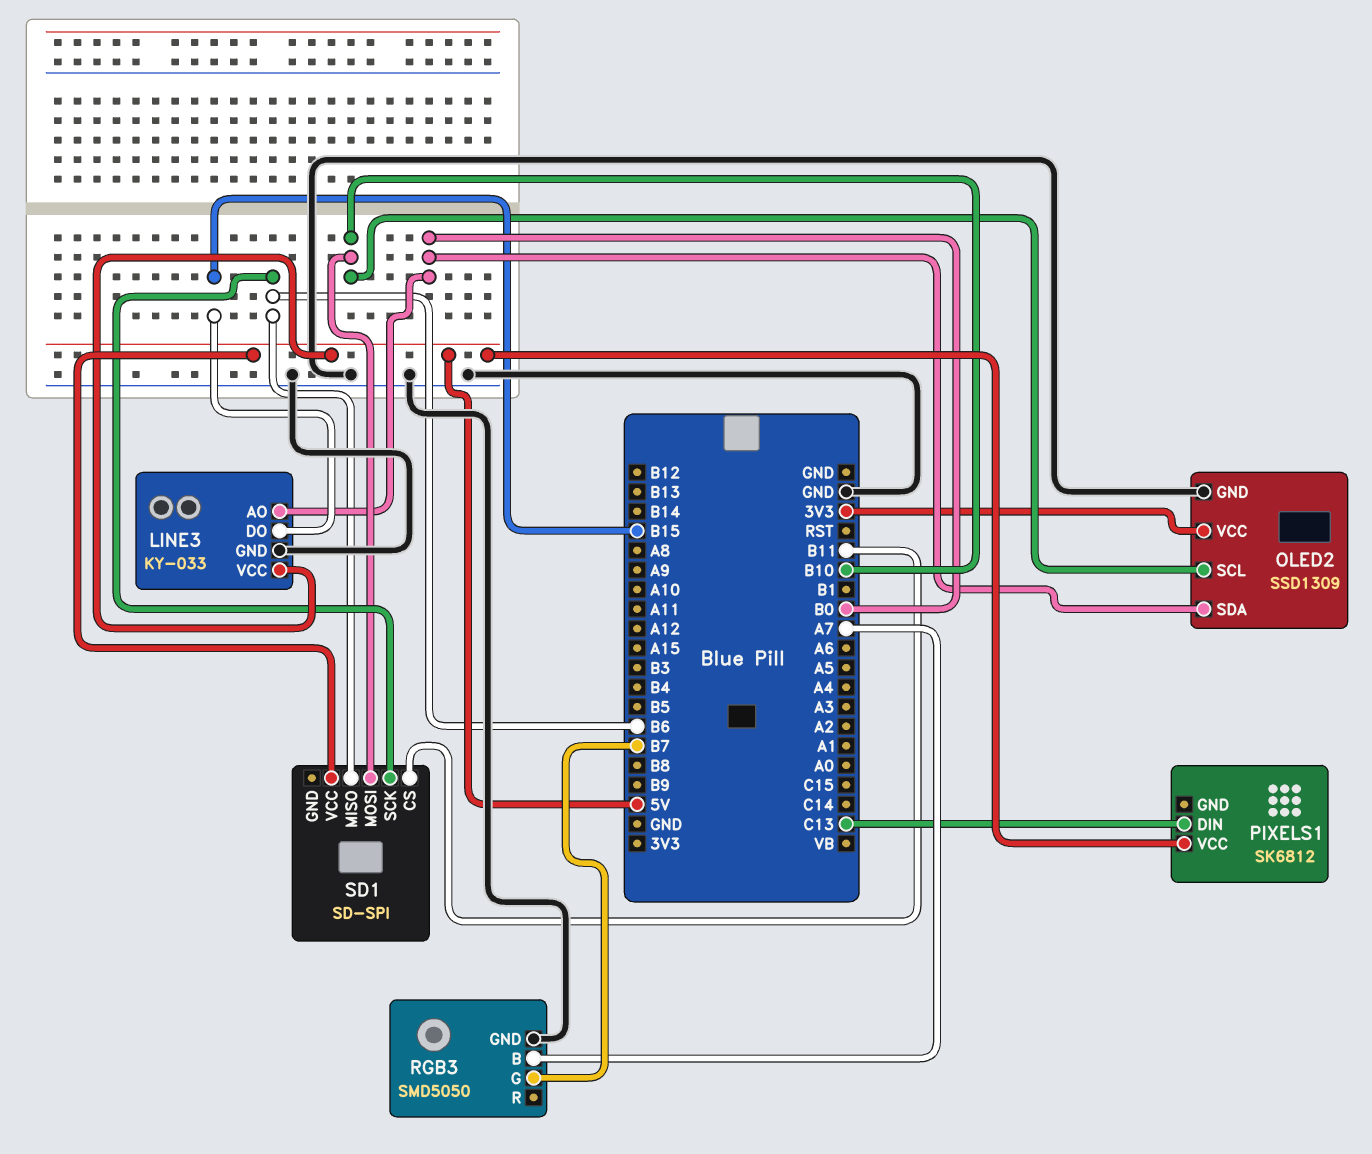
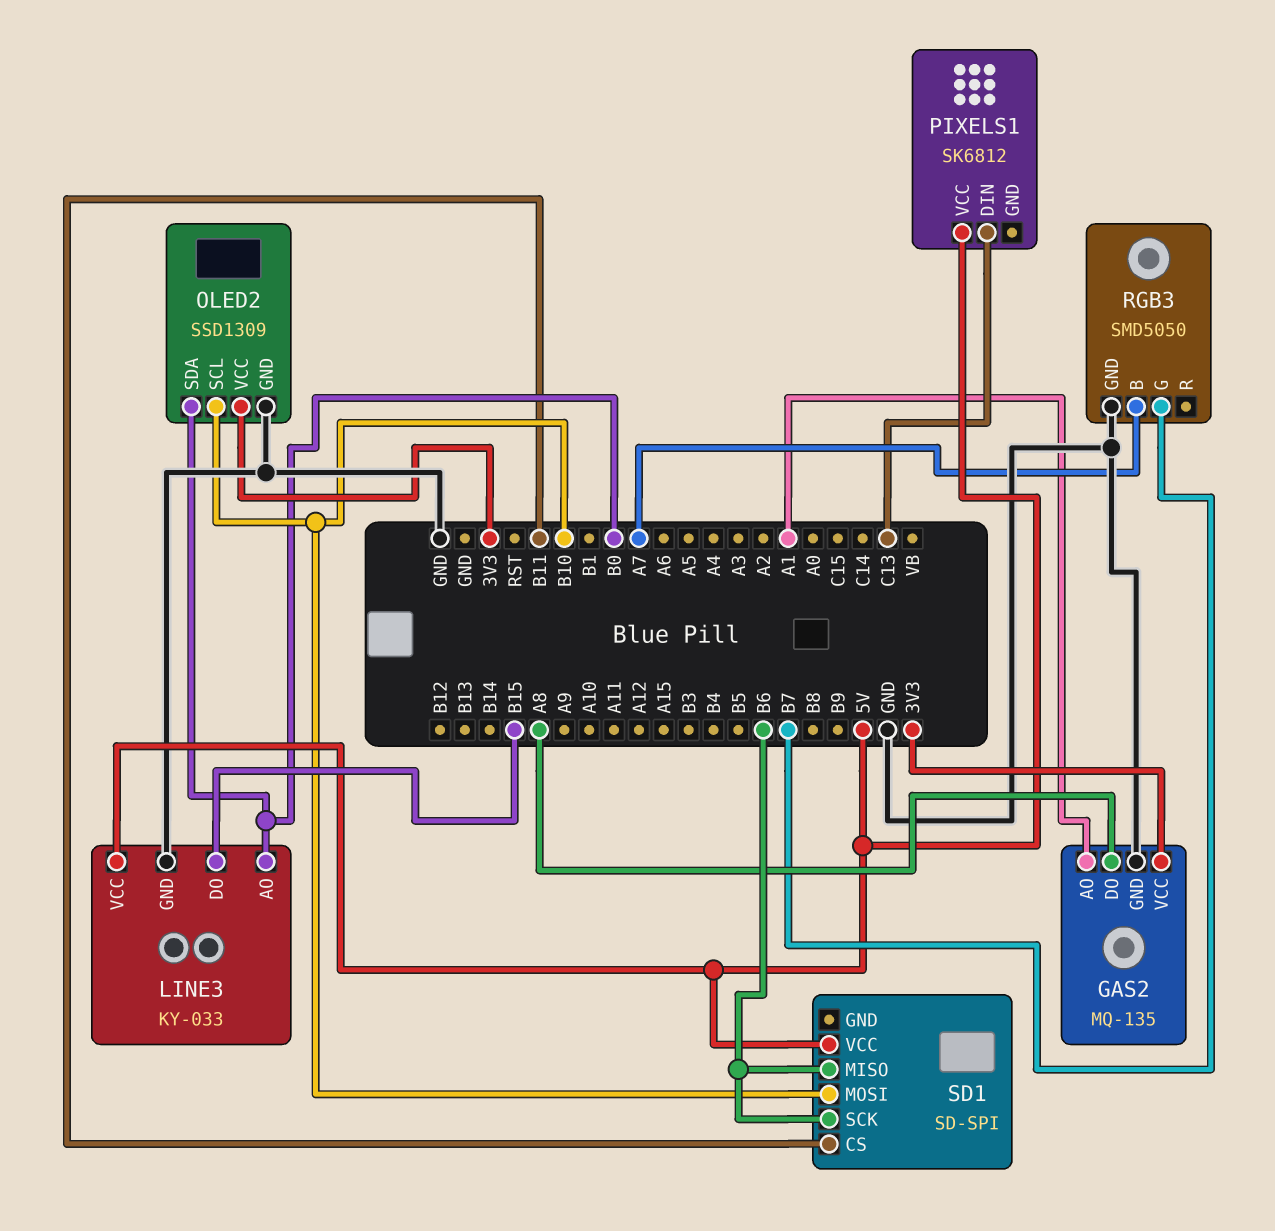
GAS2: none -> MQ-135
GAS2 pin AO: none -> A1
GAS2 pin DO: none -> A8
GAS2 pin GND: none -> GND
GAS2 pin VCC: none -> 3V3

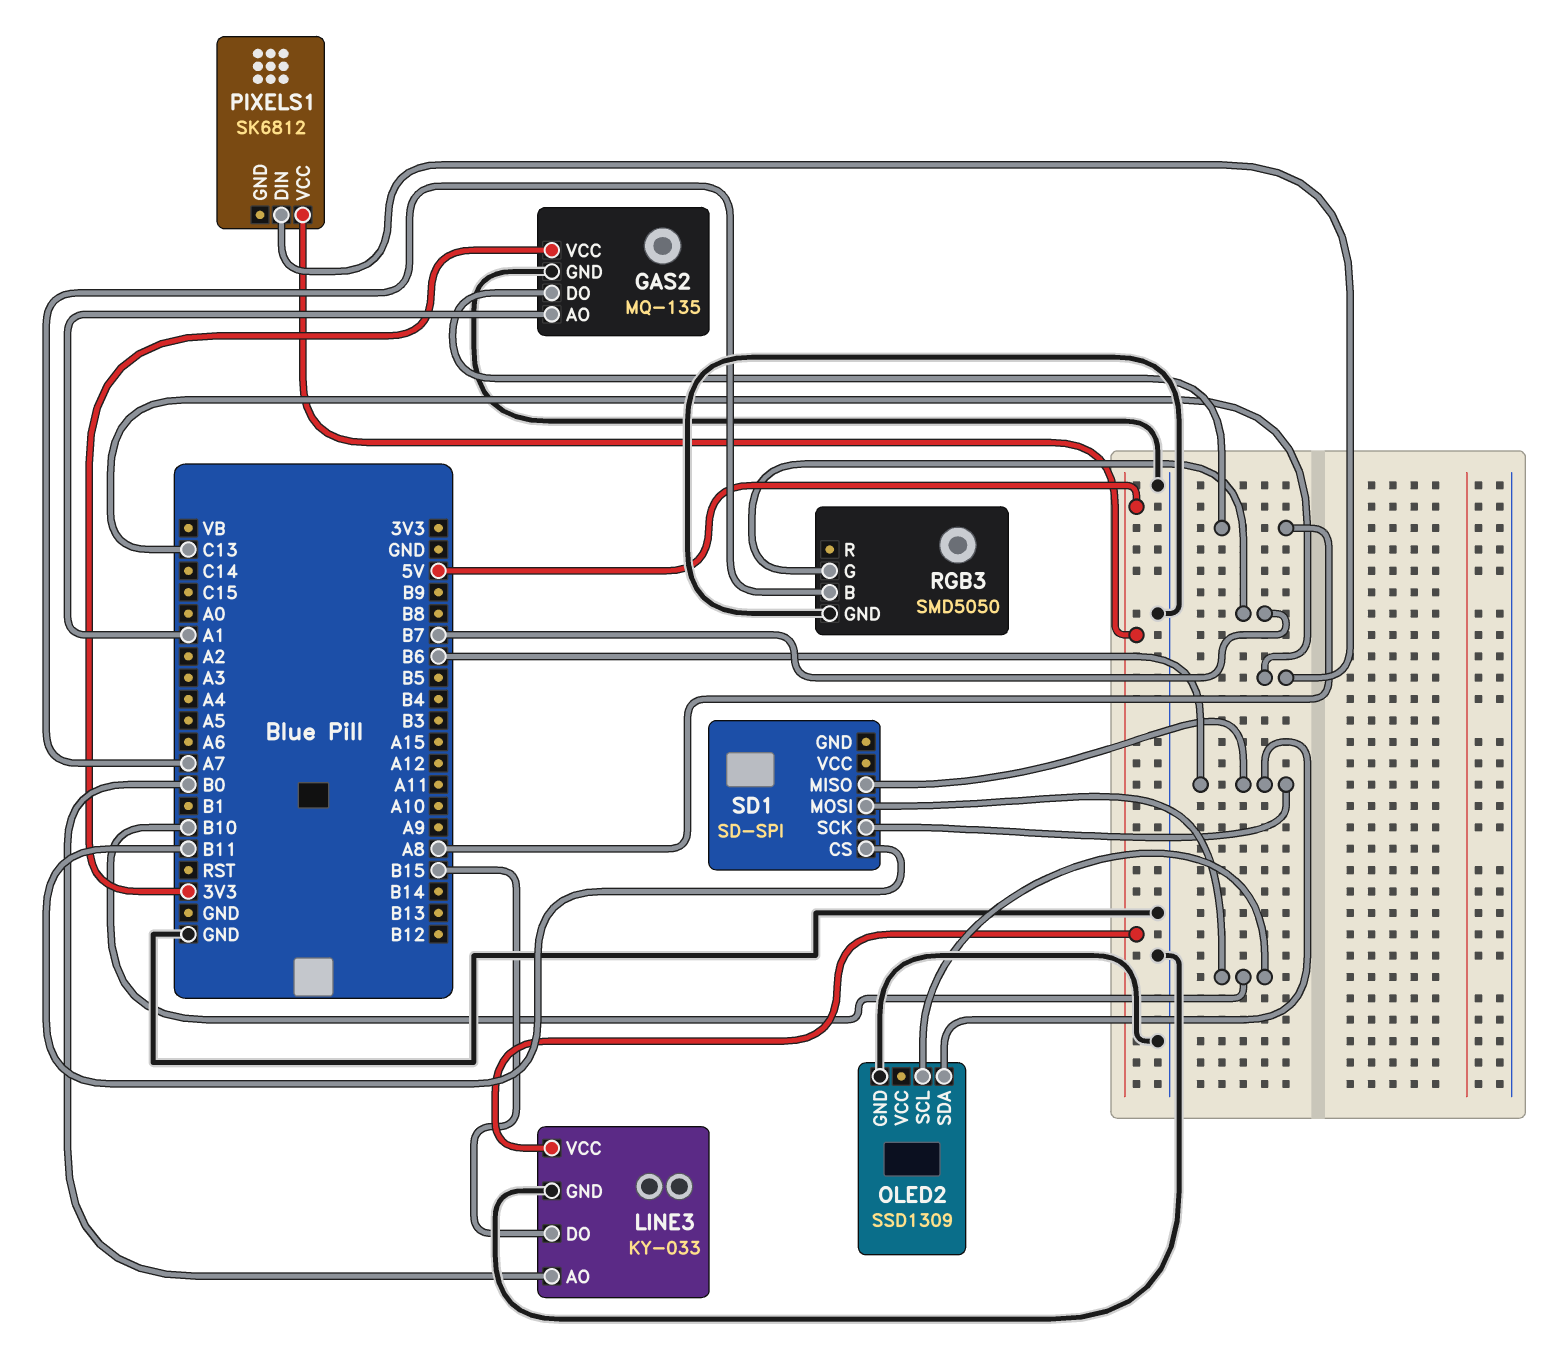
OLED2 pin SDA: B0 -> B6
OLED2 pin VCC: 3V3 -> none
SD1 pin VCC: 5V -> none

